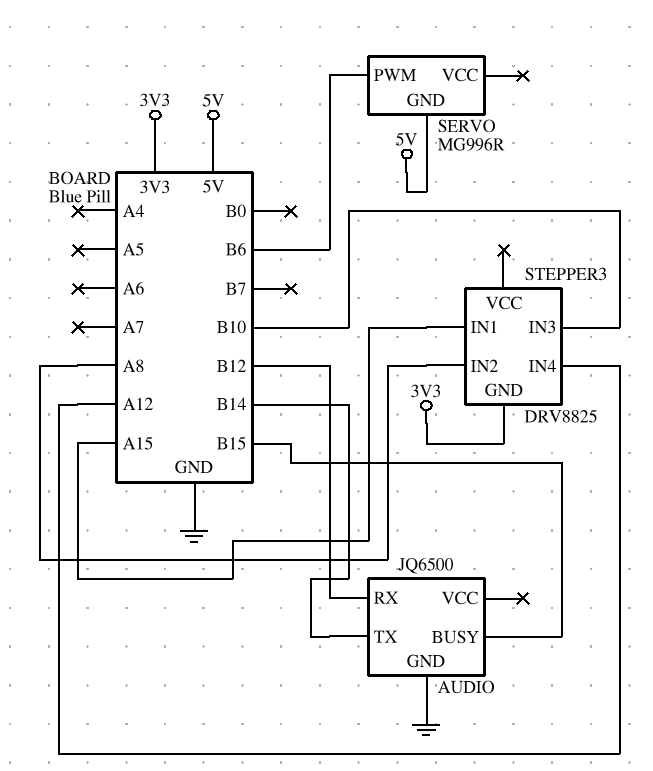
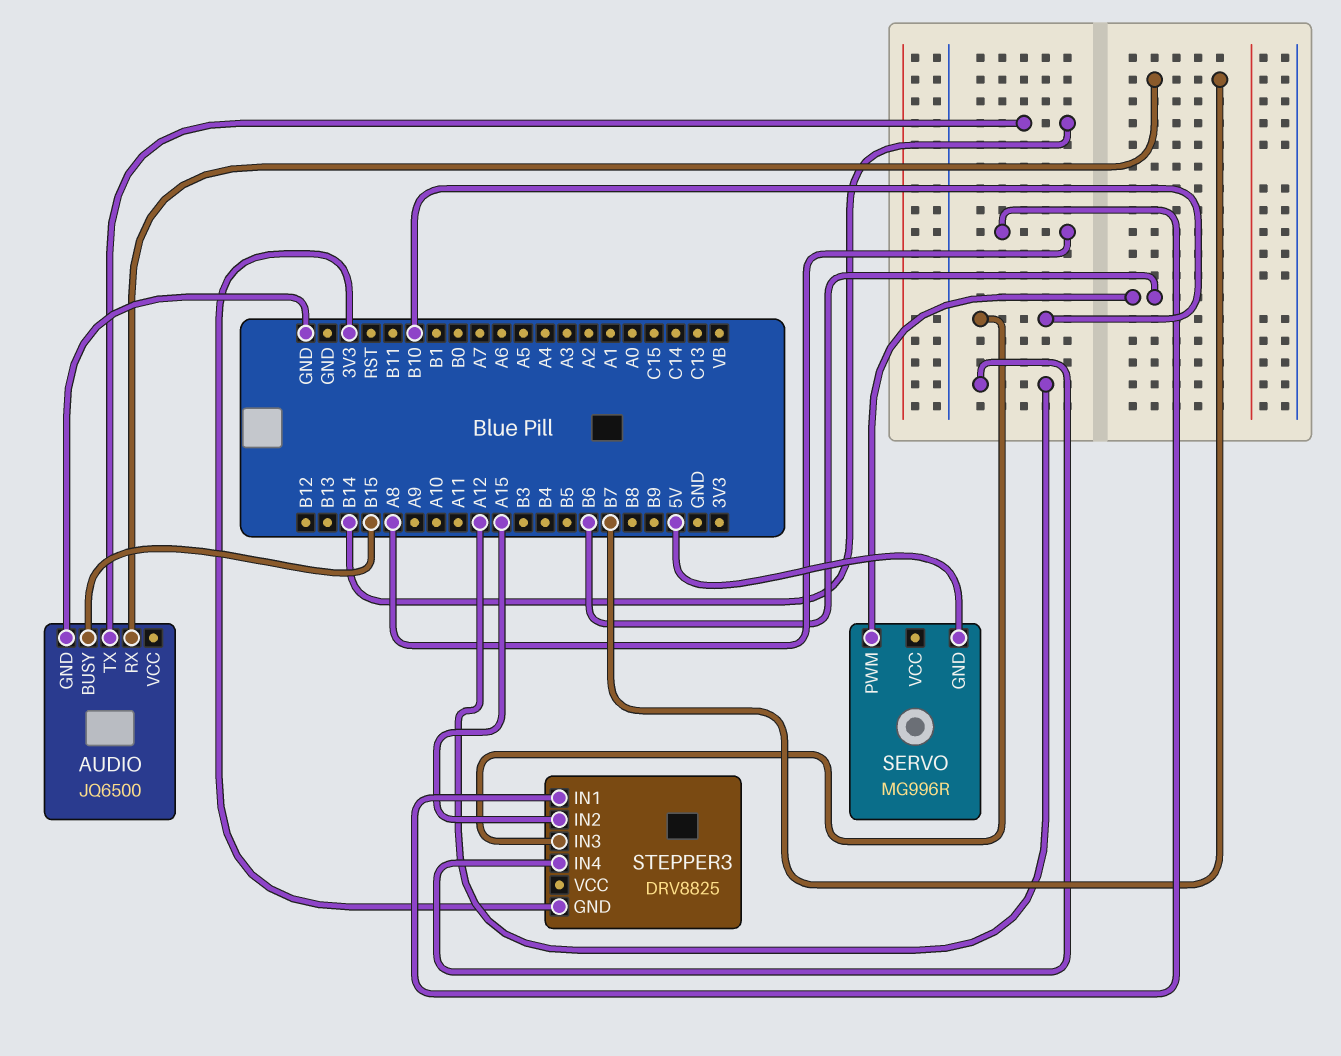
AUDIO pin RX: B12 -> B7
STEPPER3 pin IN1: A15 -> A8
STEPPER3 pin IN2: A8 -> A15

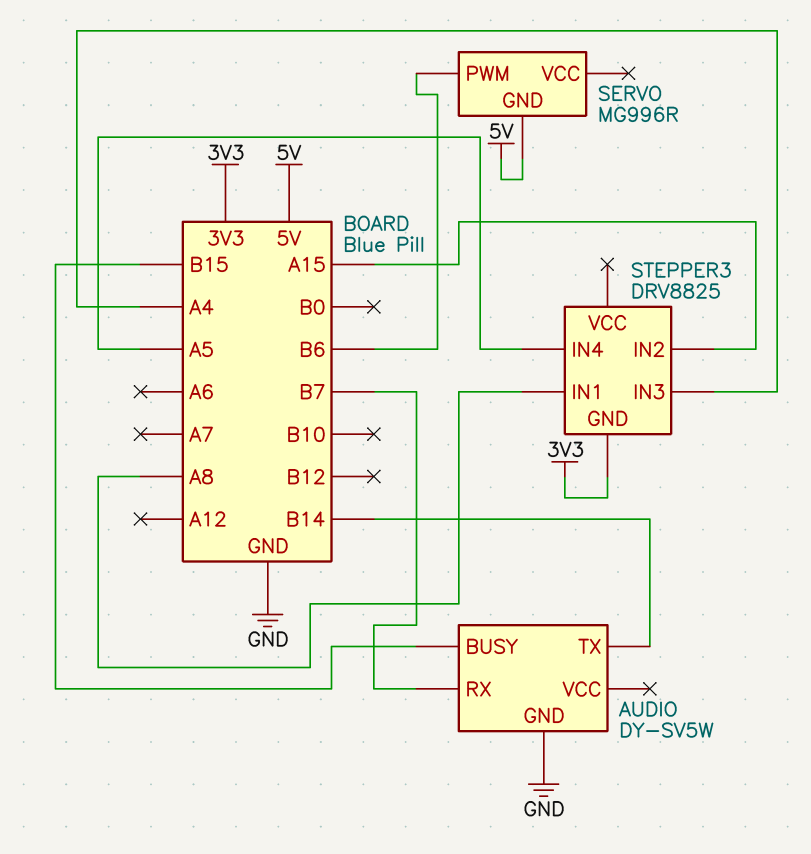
AUDIO: JQ6500 -> DY-SV5W
STEPPER3 pin IN3: B10 -> A4
STEPPER3 pin IN4: A12 -> A5

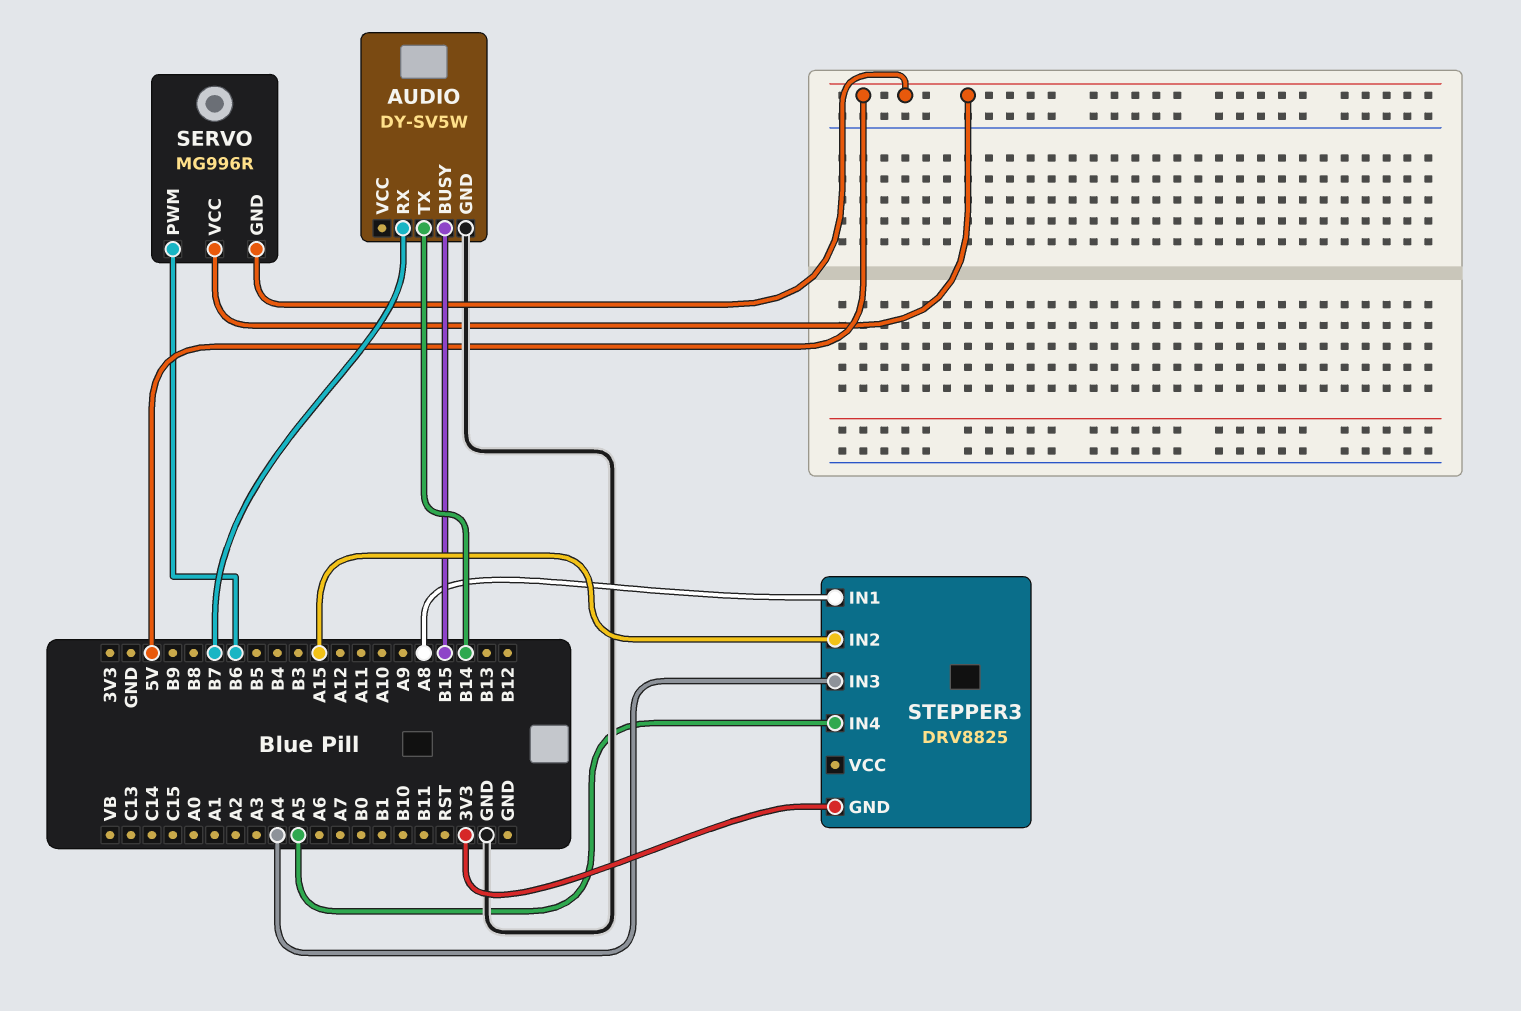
SERVO pin VCC: none -> 5V

